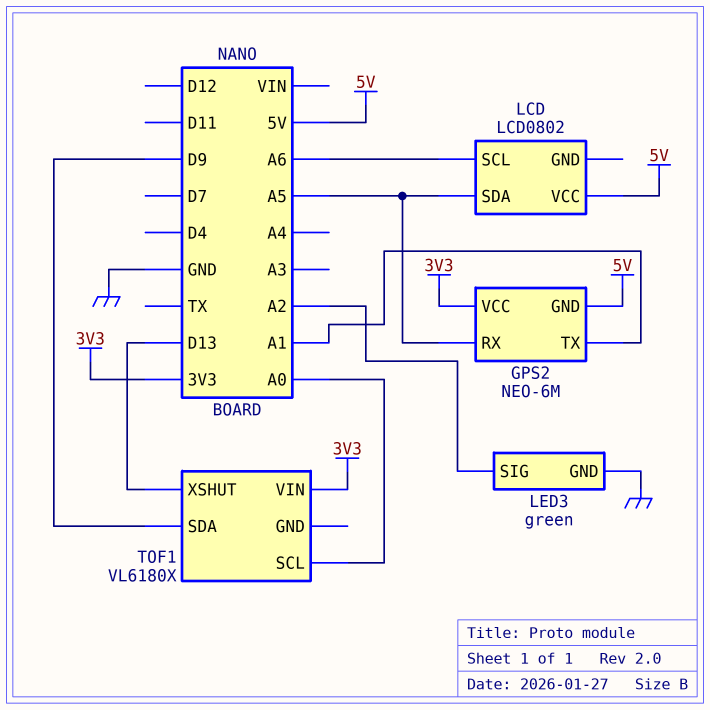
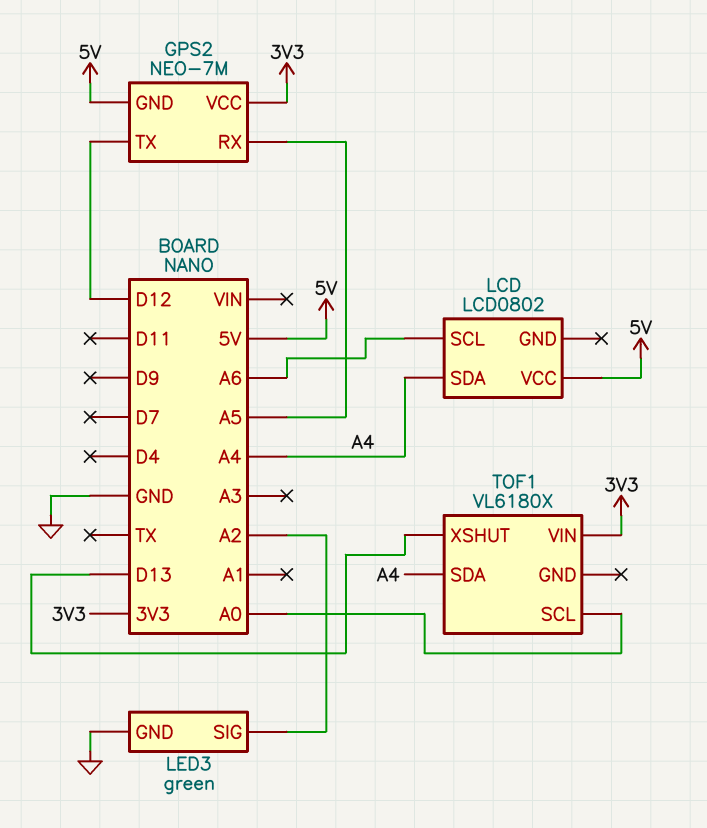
GPS2: NEO-6M -> NEO-7M
GPS2 pin TX: A1 -> D12
LCD pin SDA: A5 -> A4
TOF1 pin SDA: D9 -> A4

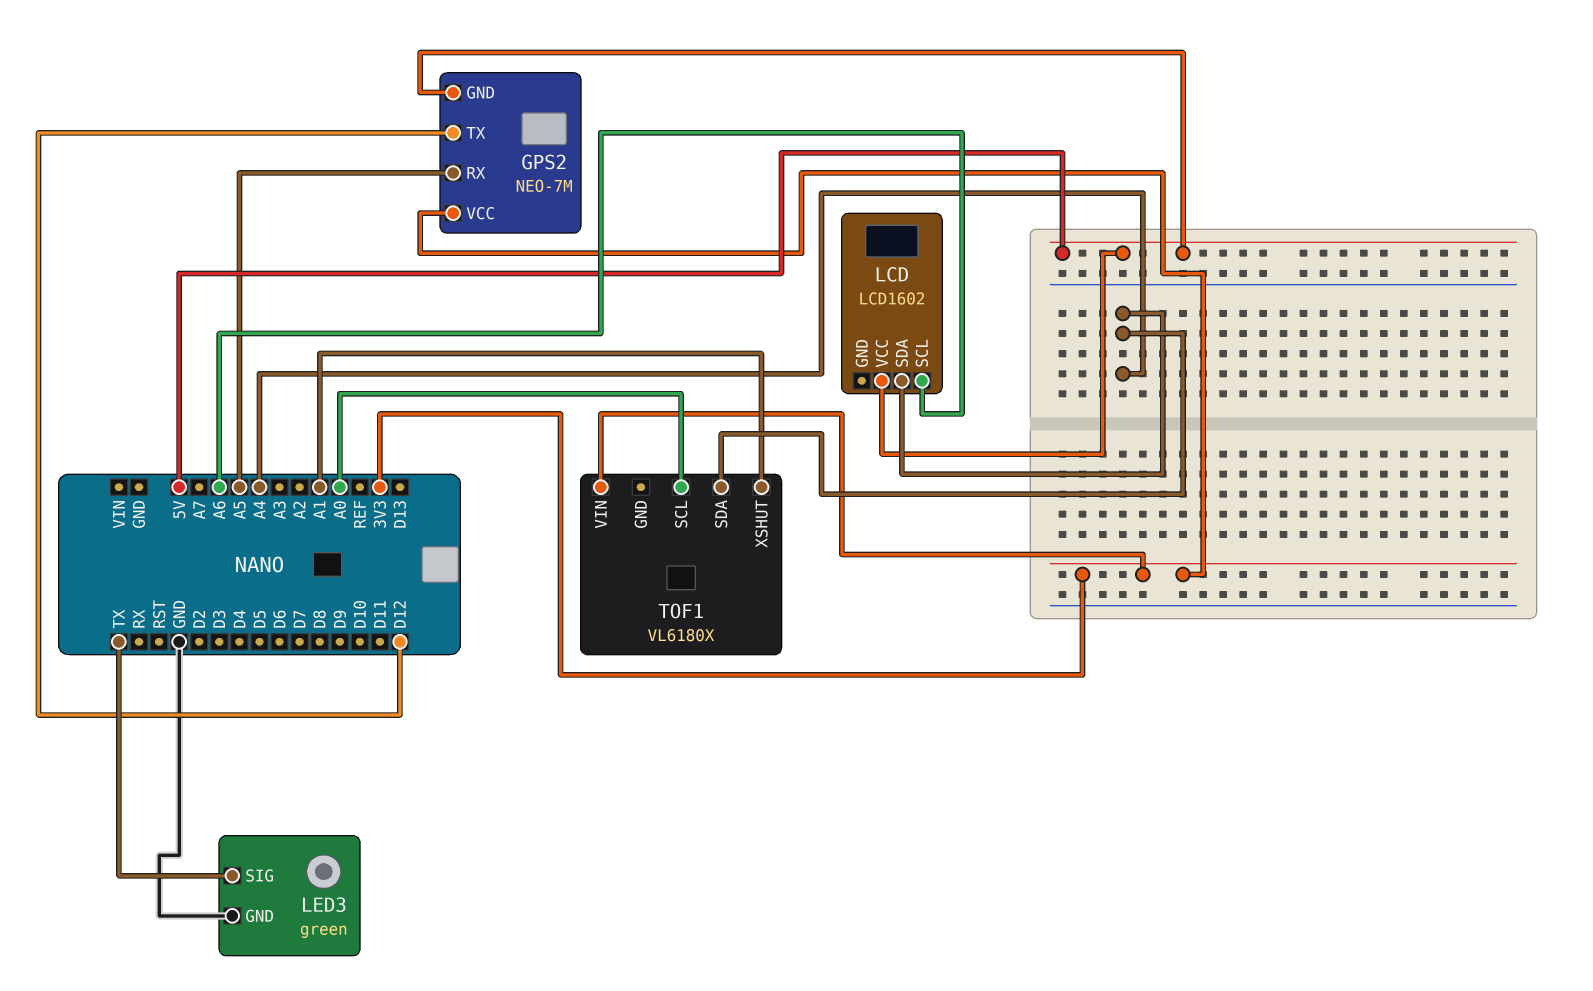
LCD: LCD0802 -> LCD1602
LED3 pin SIG: A2 -> TX
TOF1 pin XSHUT: D13 -> A1

